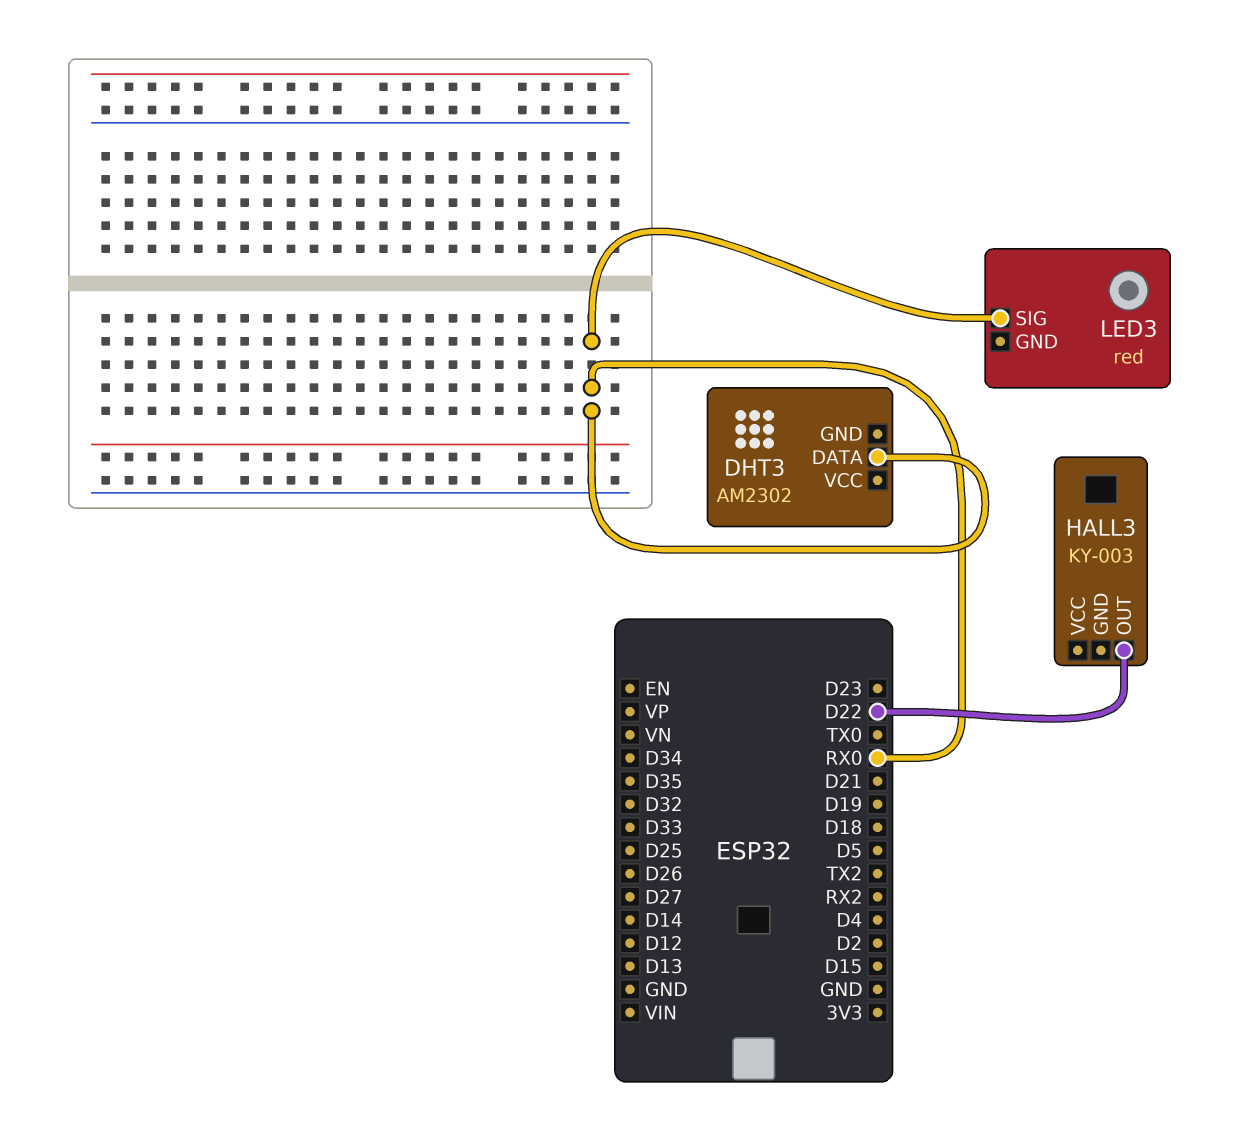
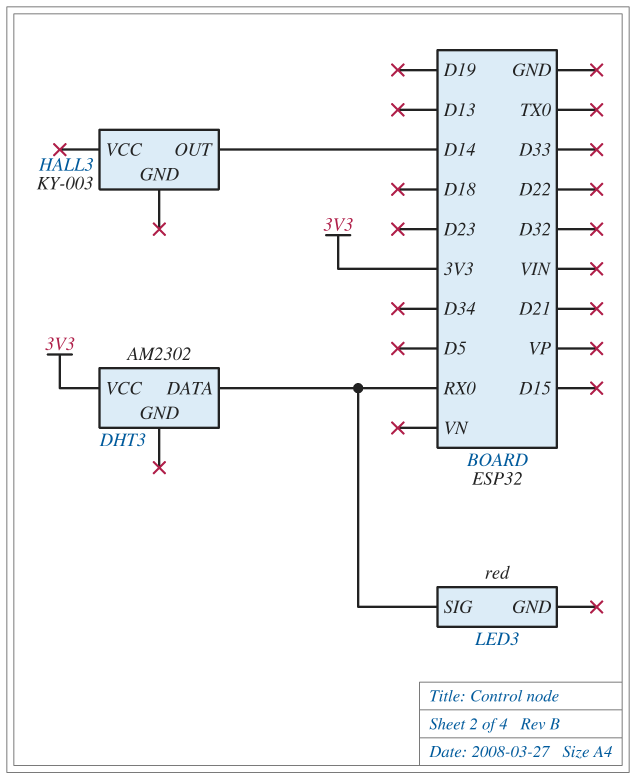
DHT3 pin VCC: none -> 3V3
HALL3 pin OUT: D22 -> D14

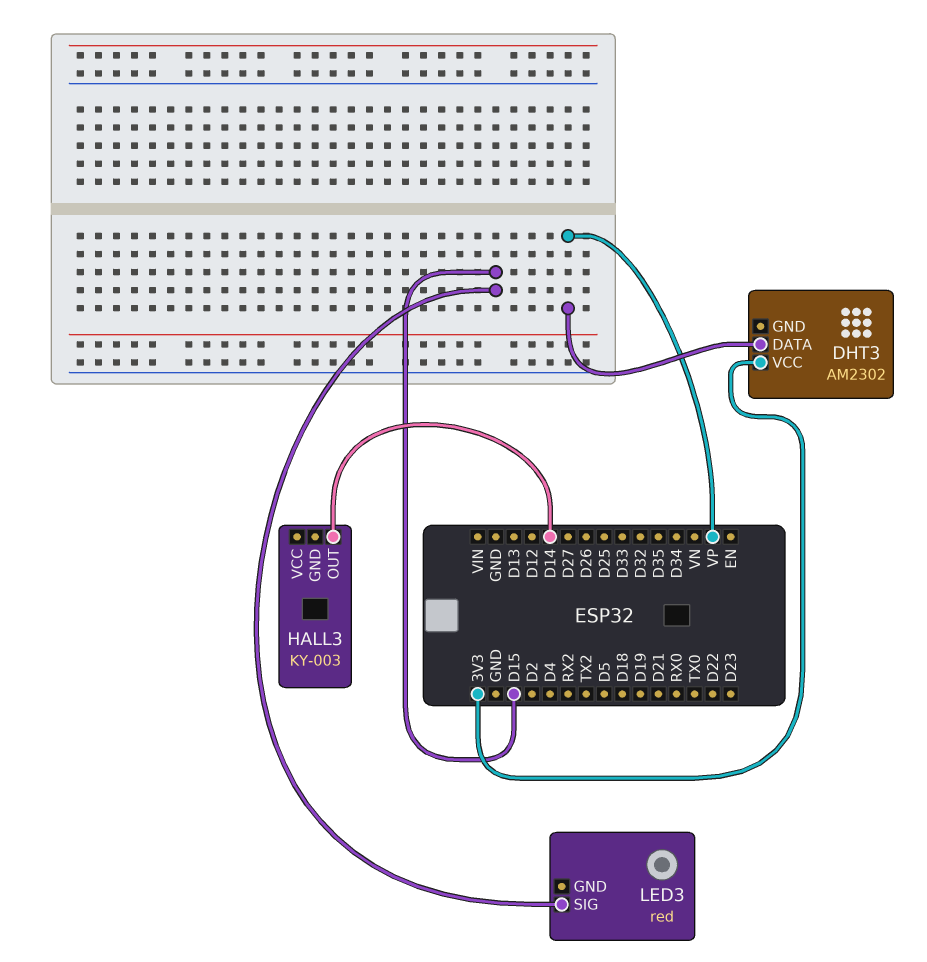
DHT3 pin DATA: RX0 -> VP
LED3 pin SIG: RX0 -> D15

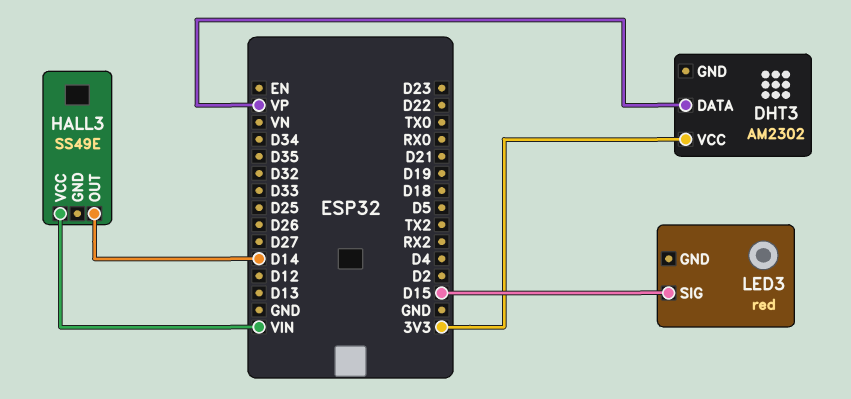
HALL3: KY-003 -> SS49E
HALL3 pin VCC: none -> VIN

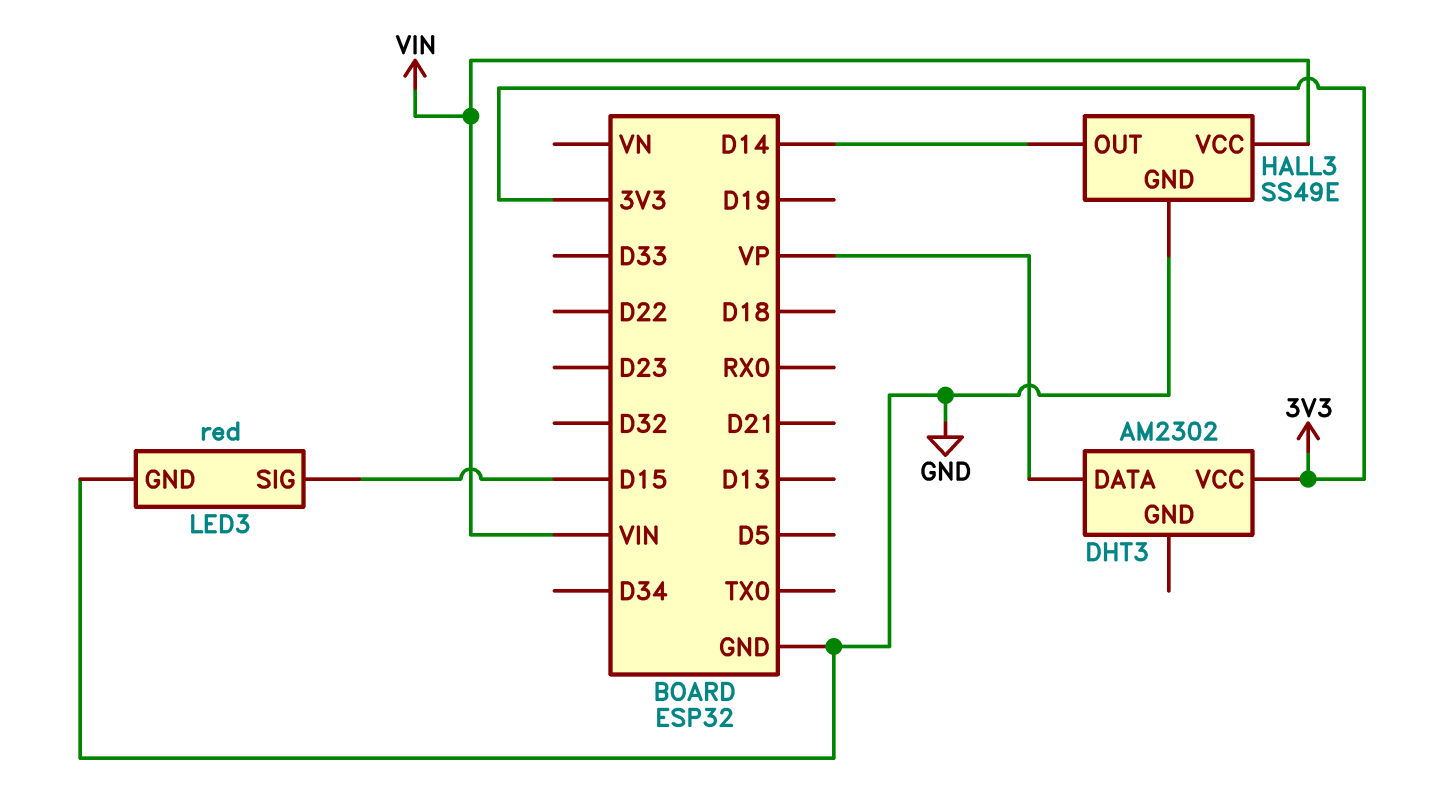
HALL3 pin GND: none -> GND
LED3 pin GND: none -> GND

